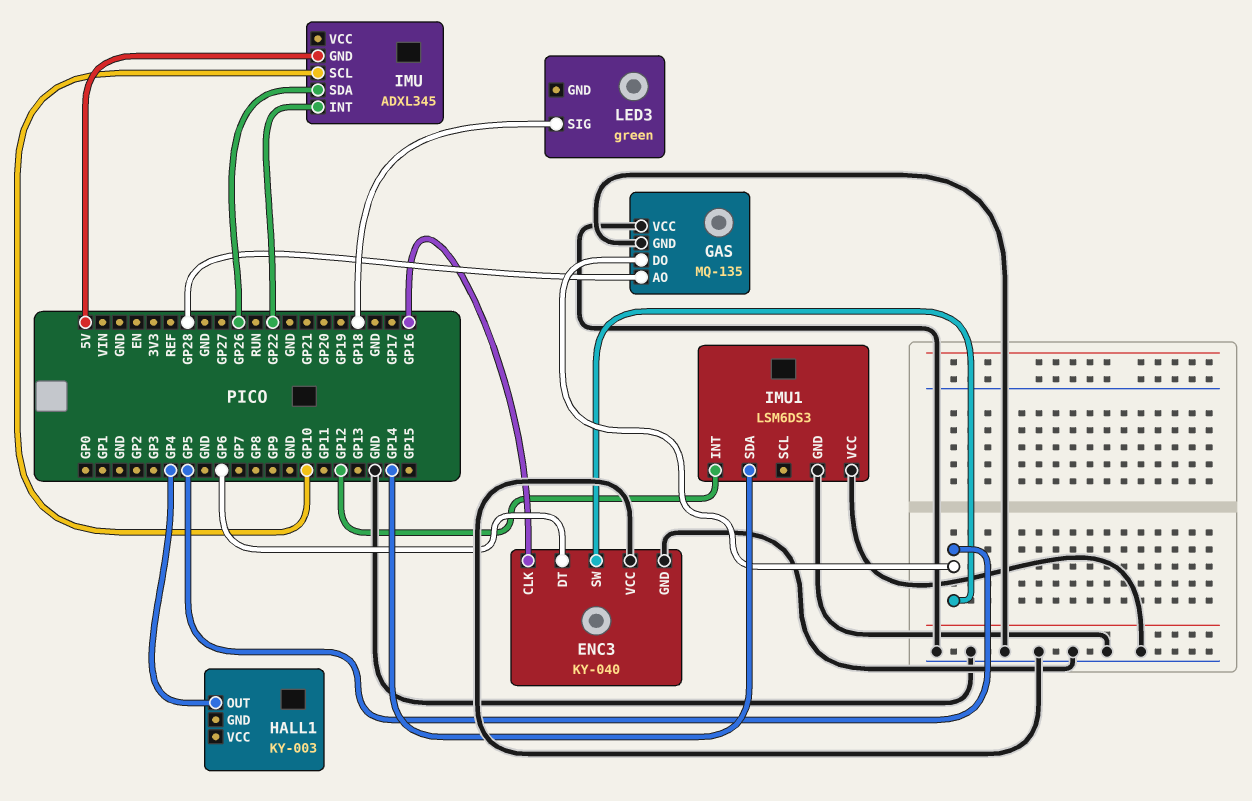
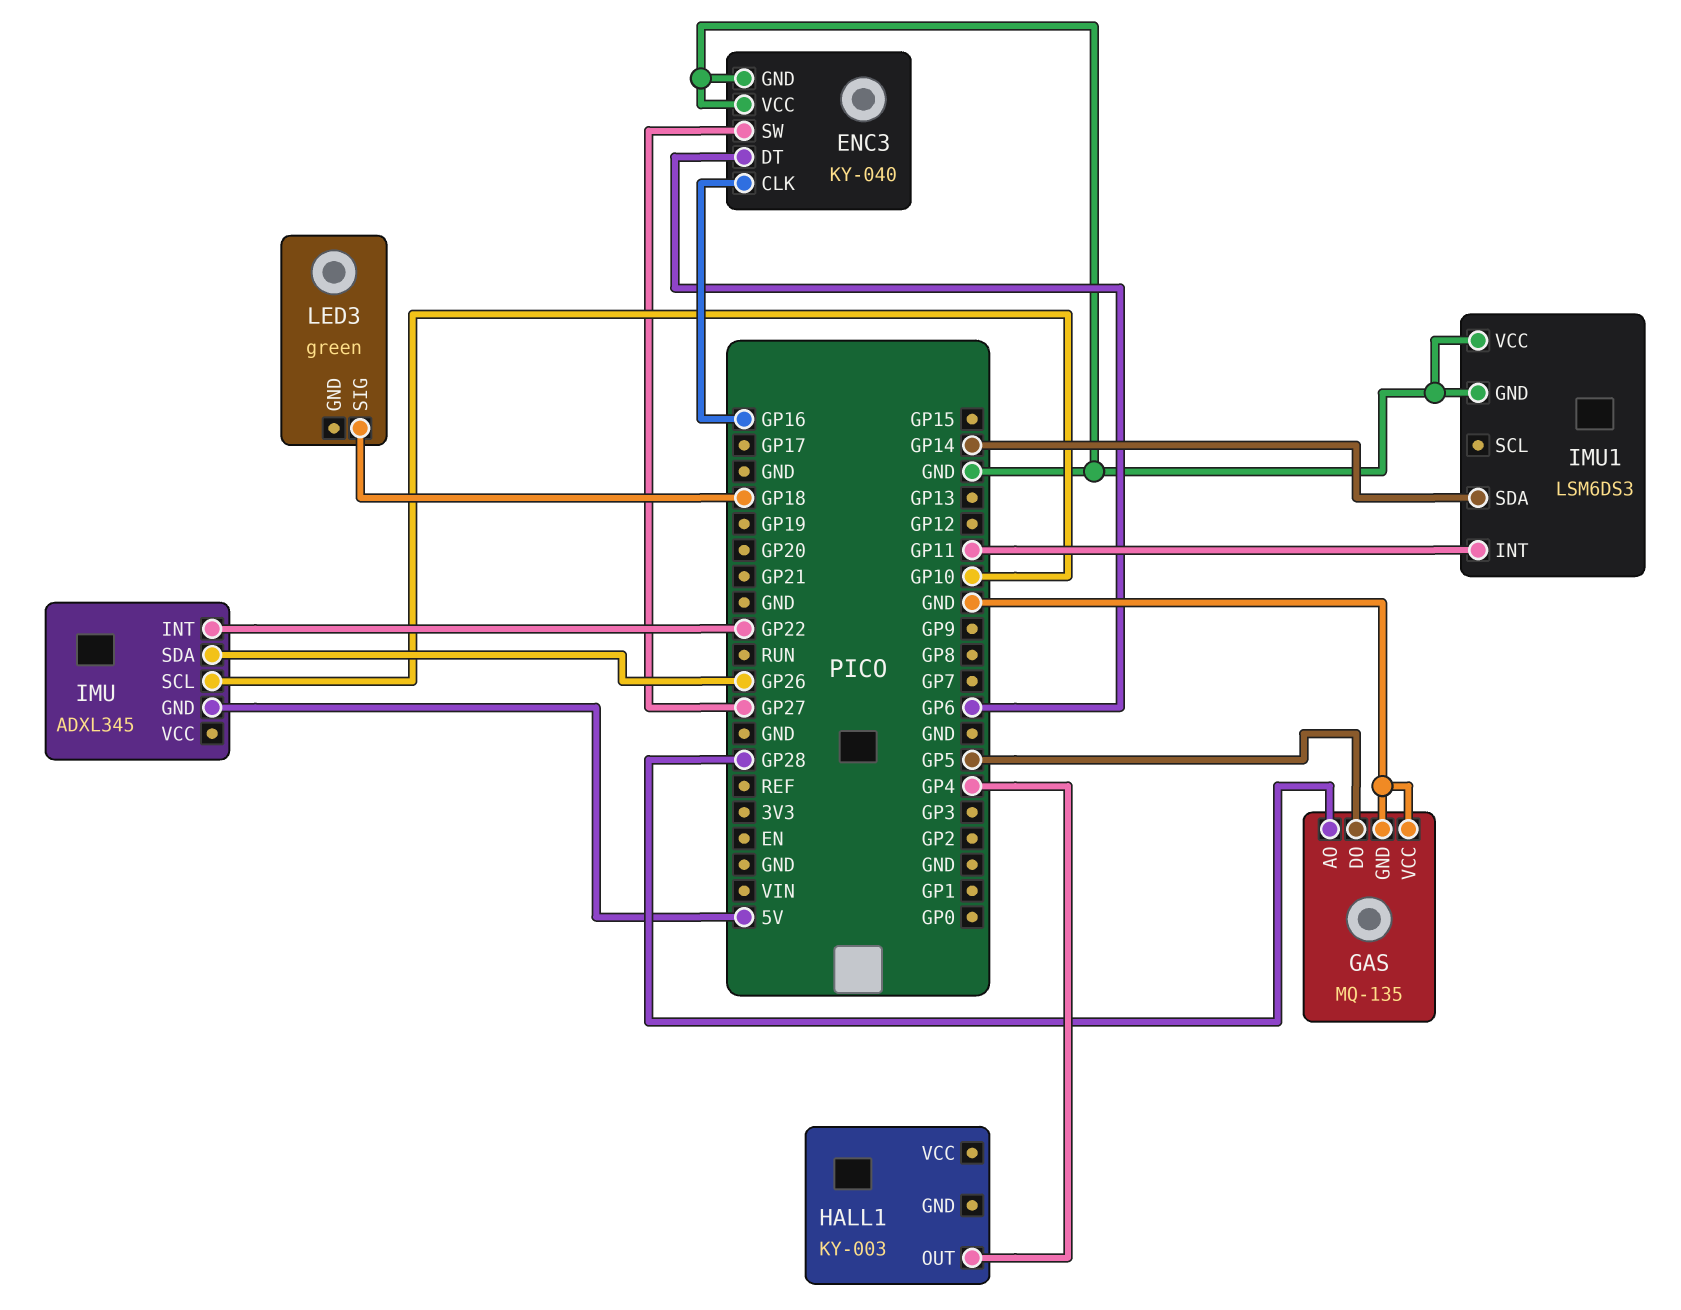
ENC3 pin SW: GP5 -> GP27
IMU1 pin INT: GP12 -> GP11

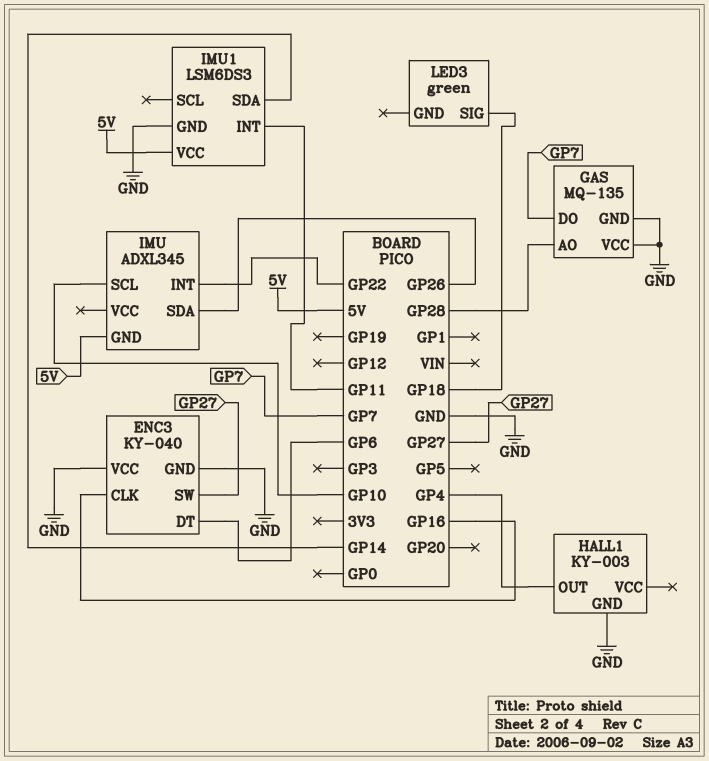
GAS pin DO: GP5 -> GP7
HALL1 pin GND: none -> GND
IMU1 pin VCC: GND -> 5V

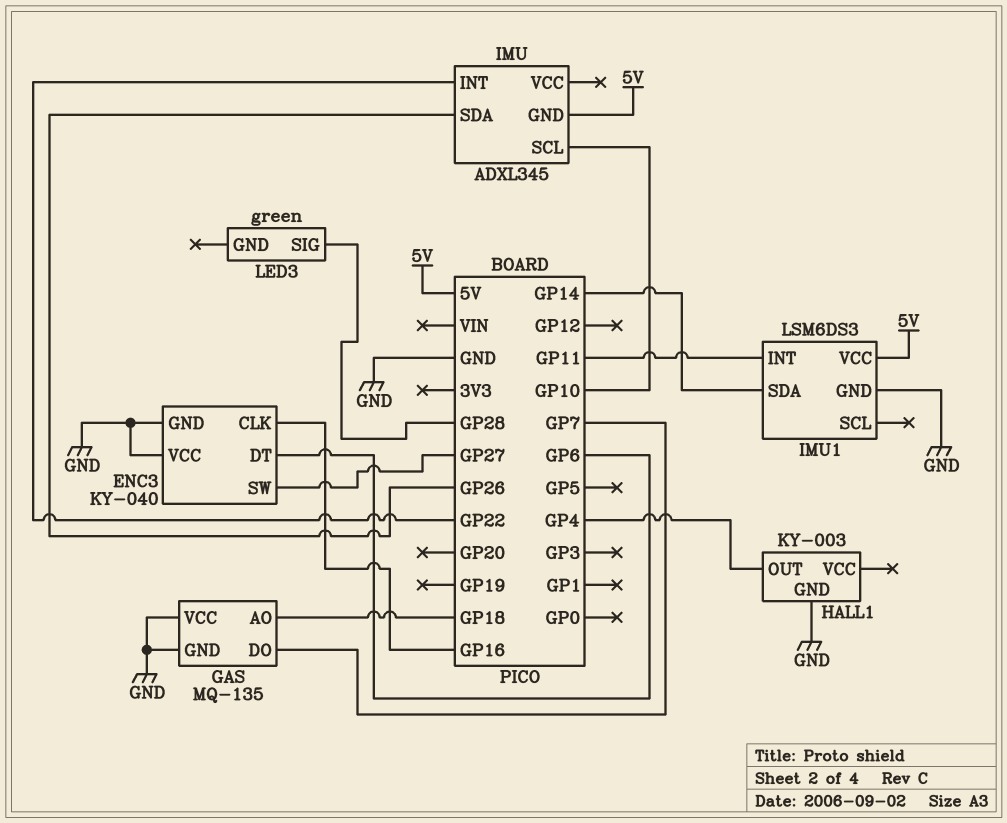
GAS pin AO: GP28 -> GP18
LED3 pin SIG: GP18 -> GP28

